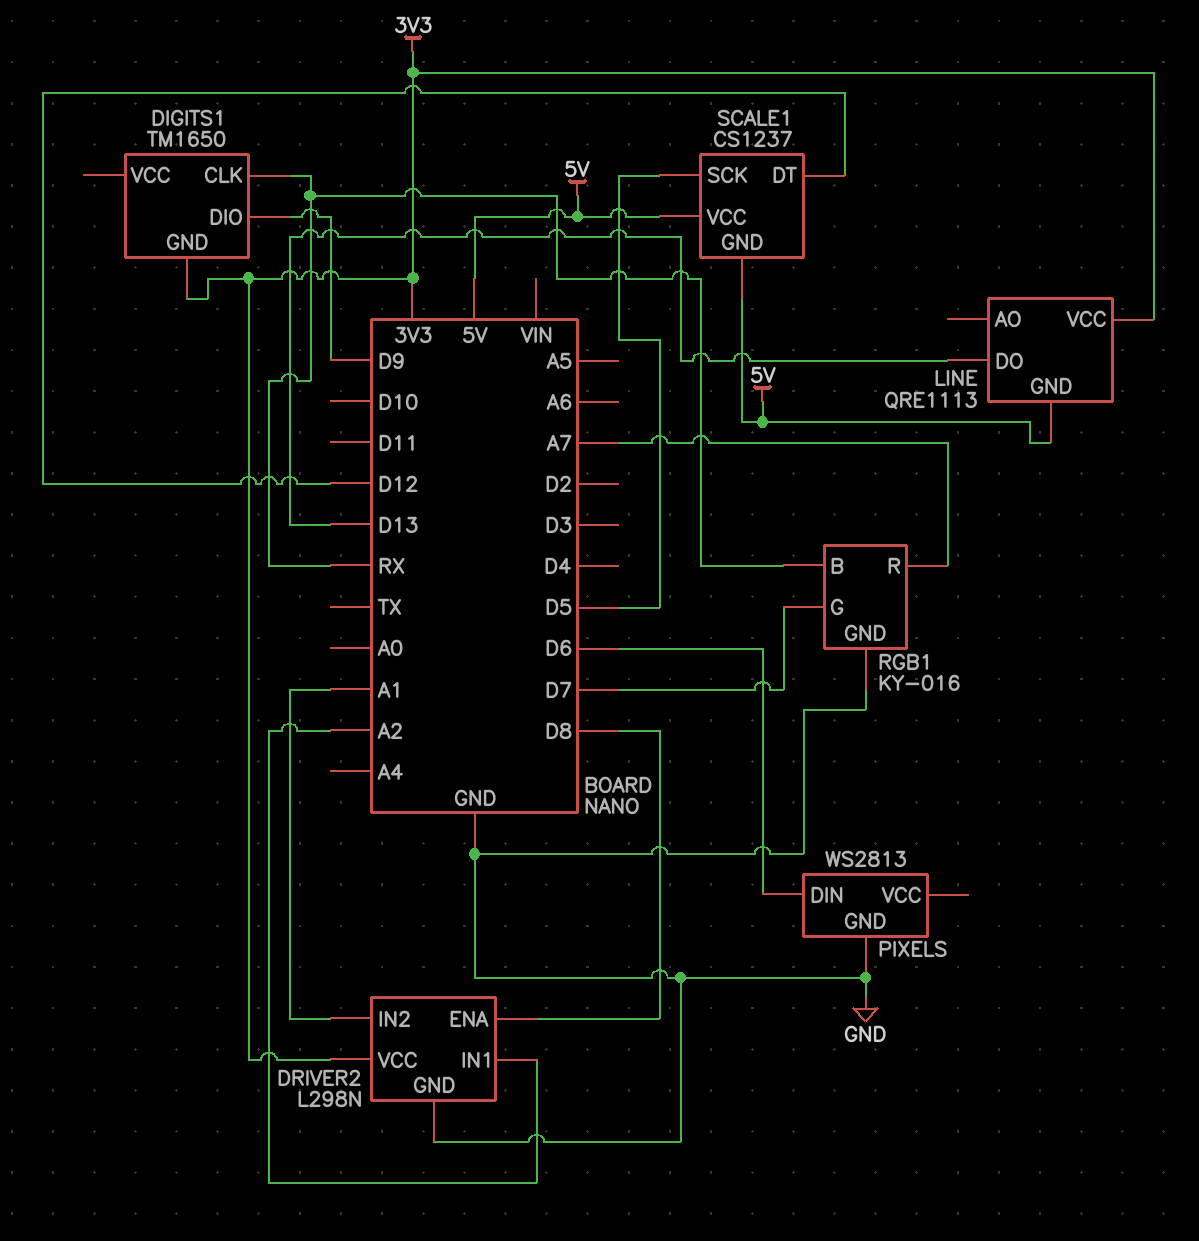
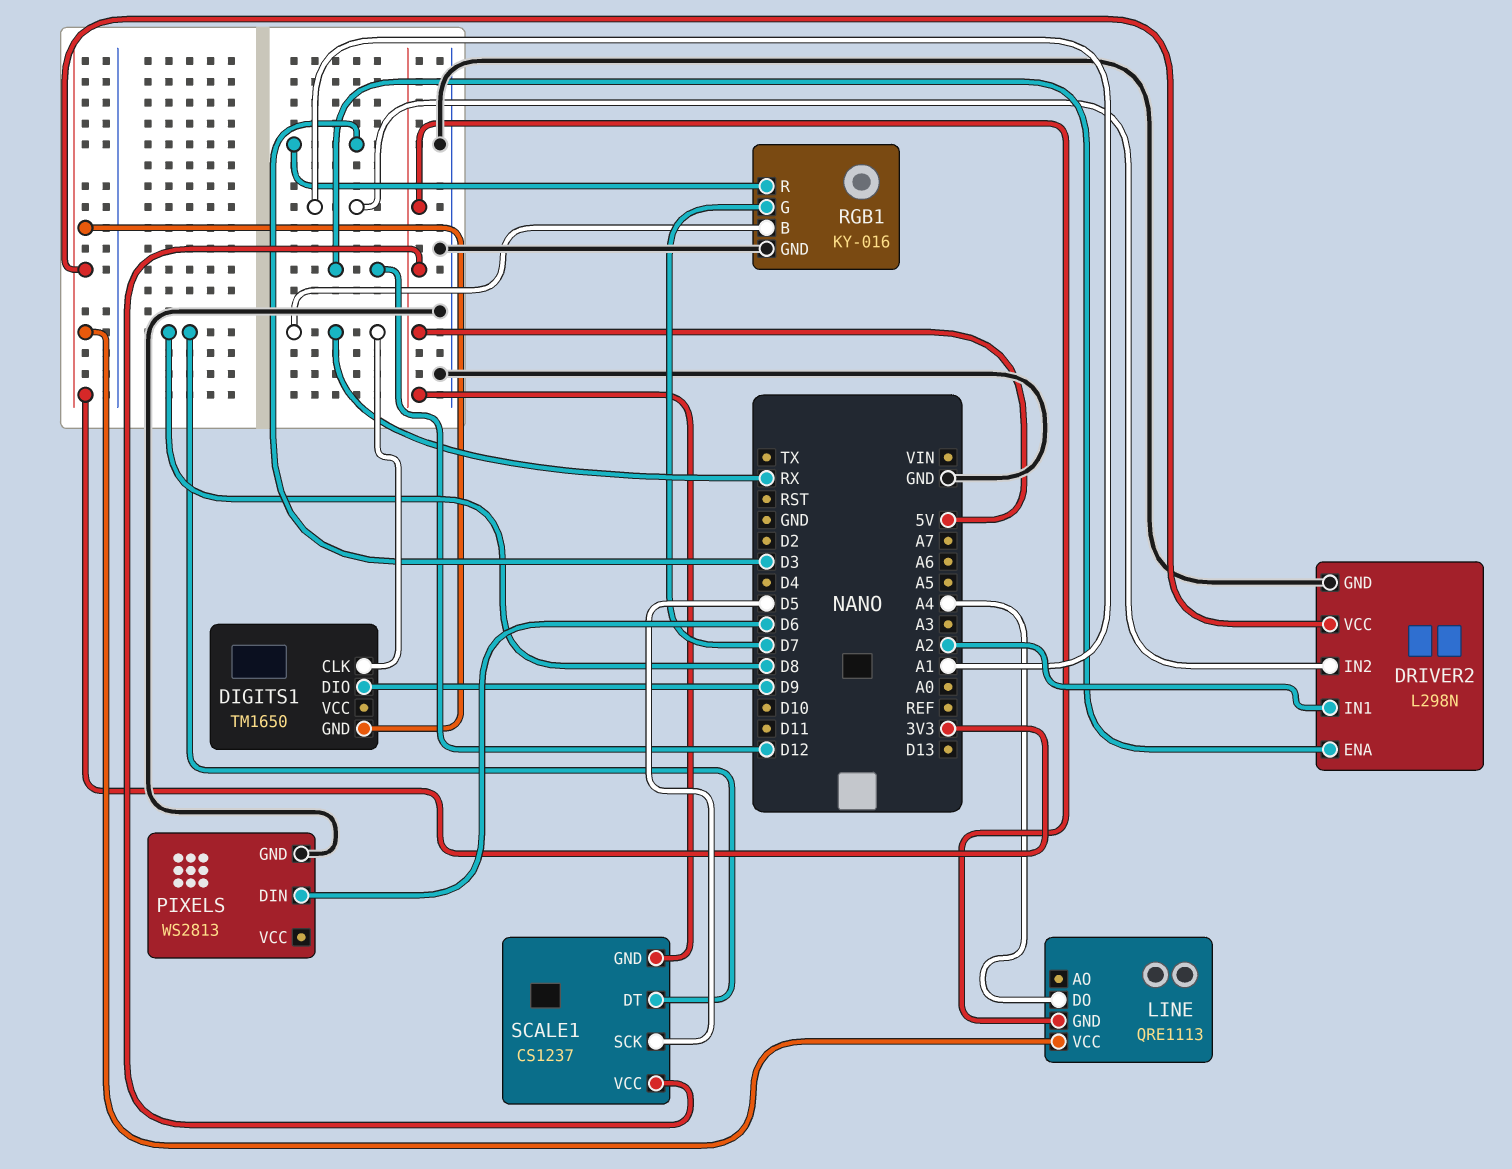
DRIVER2 pin ENA: D8 -> D12
LINE pin DO: D13 -> A4
RGB1 pin R: A7 -> D3
SCALE1 pin DT: D12 -> D8

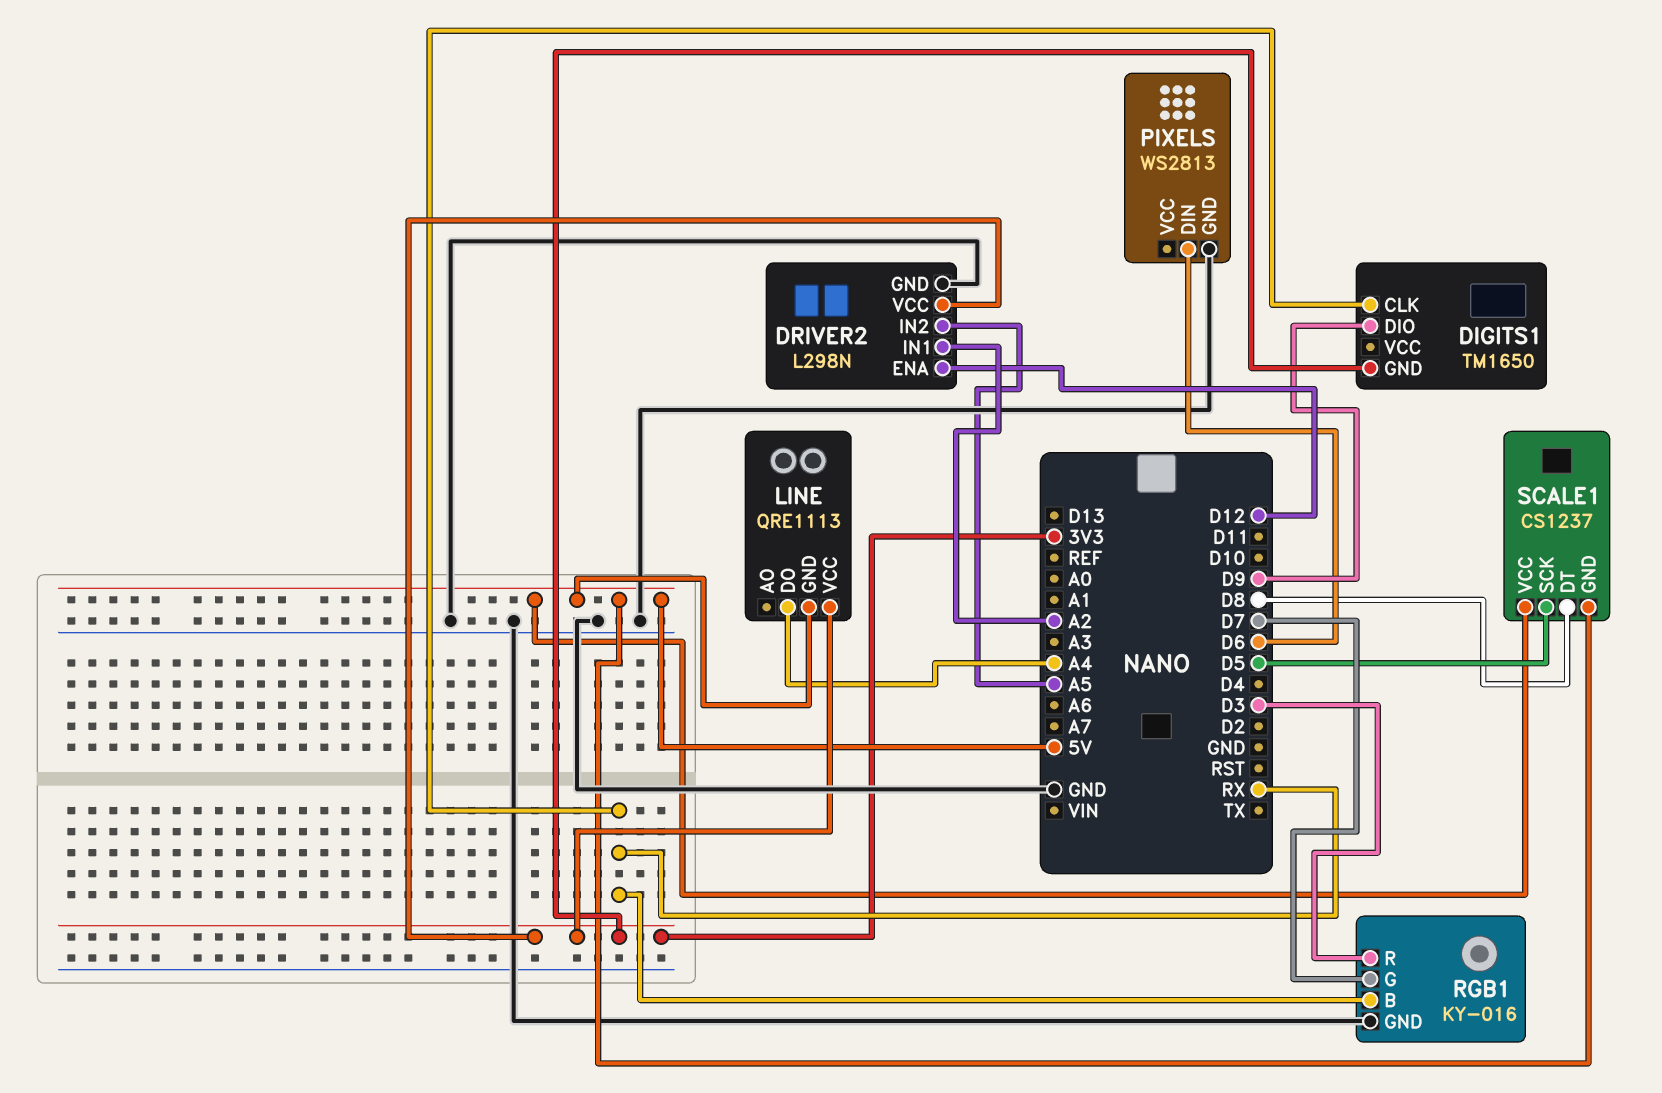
DRIVER2 pin IN2: A1 -> A5

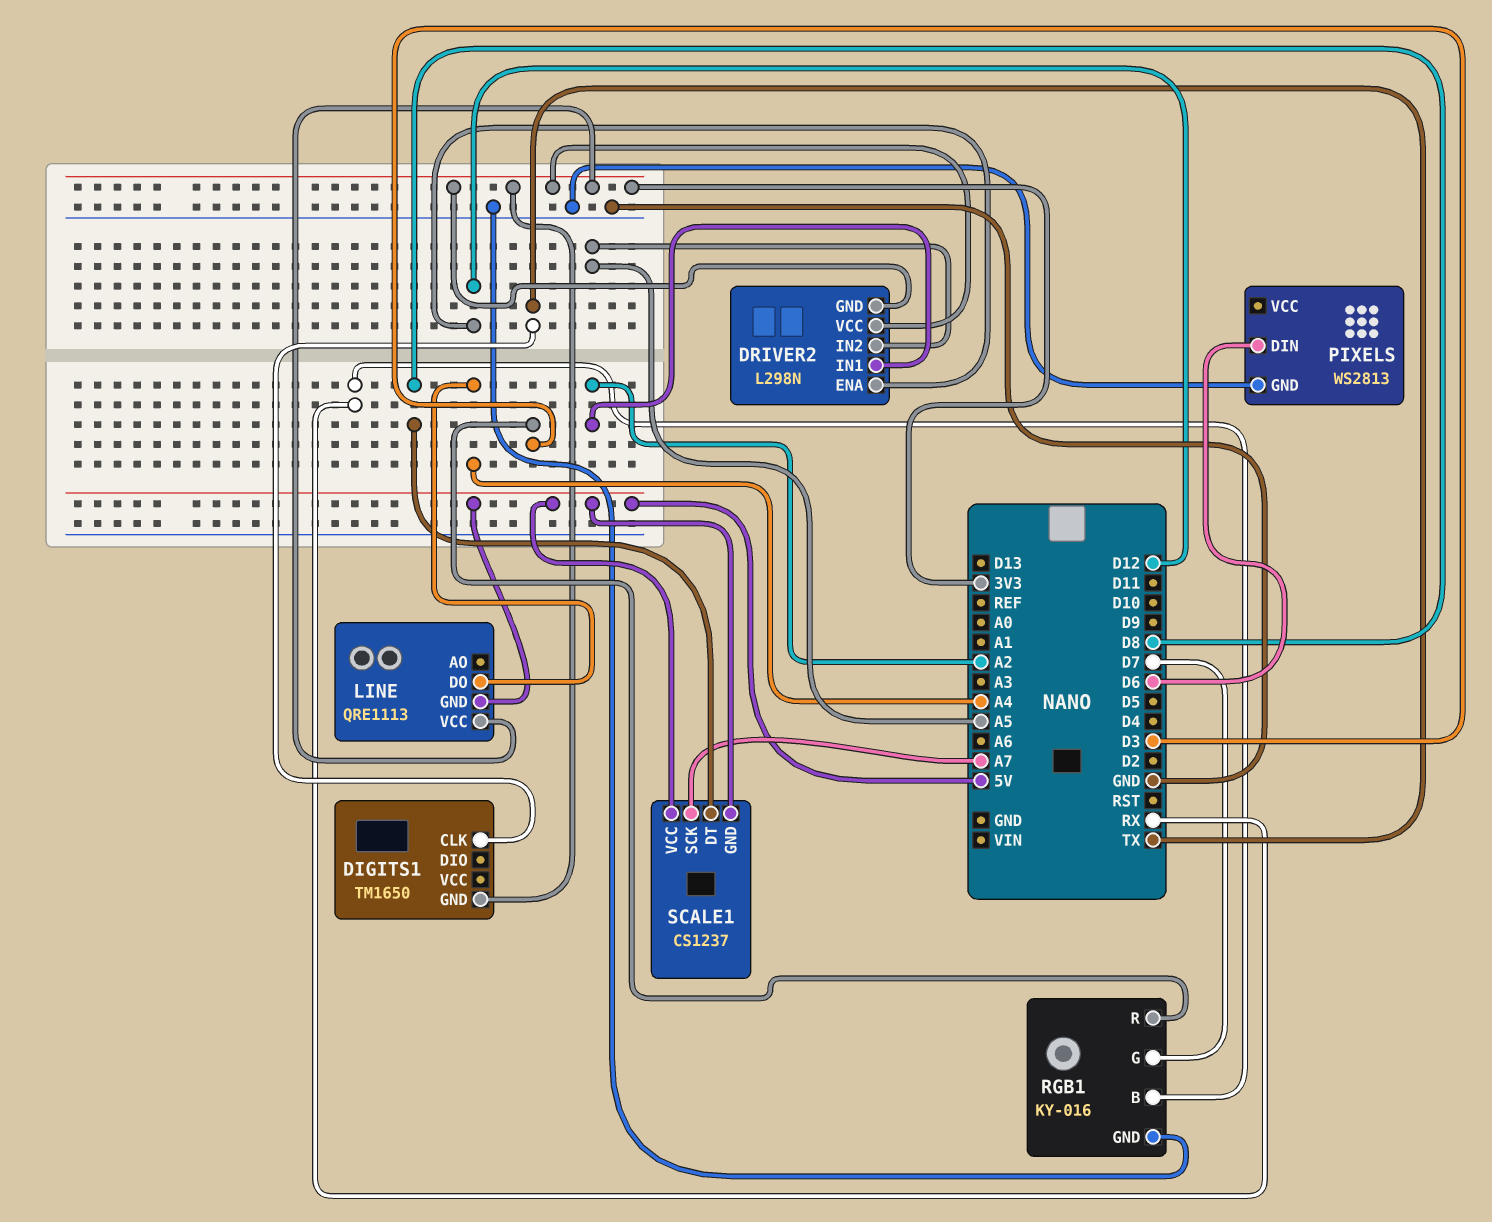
DIGITS1 pin CLK: RX -> TX
DIGITS1 pin DIO: D9 -> none
DRIVER2 pin GND: GND -> 3V3
SCALE1 pin SCK: D5 -> A7

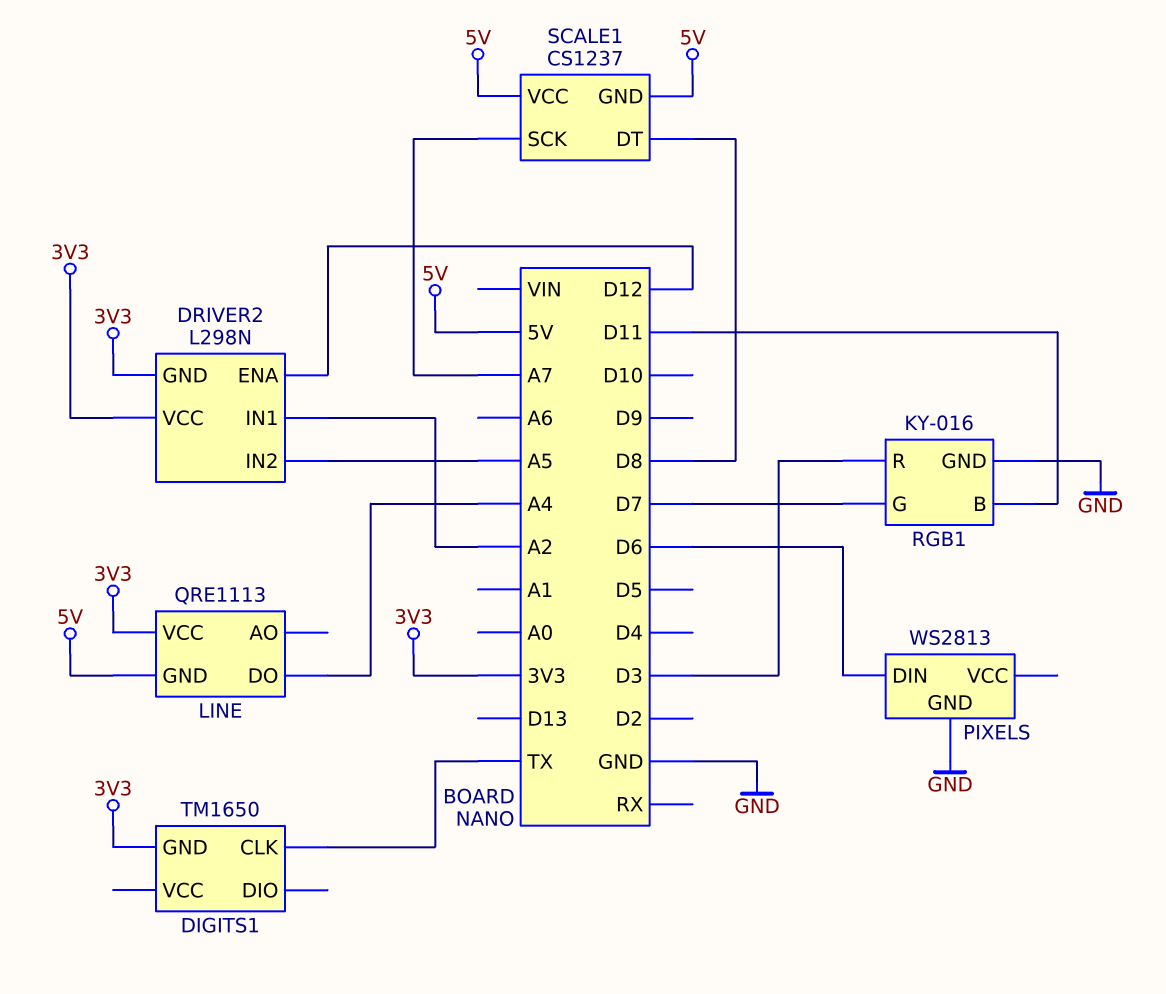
RGB1 pin B: RX -> D11

